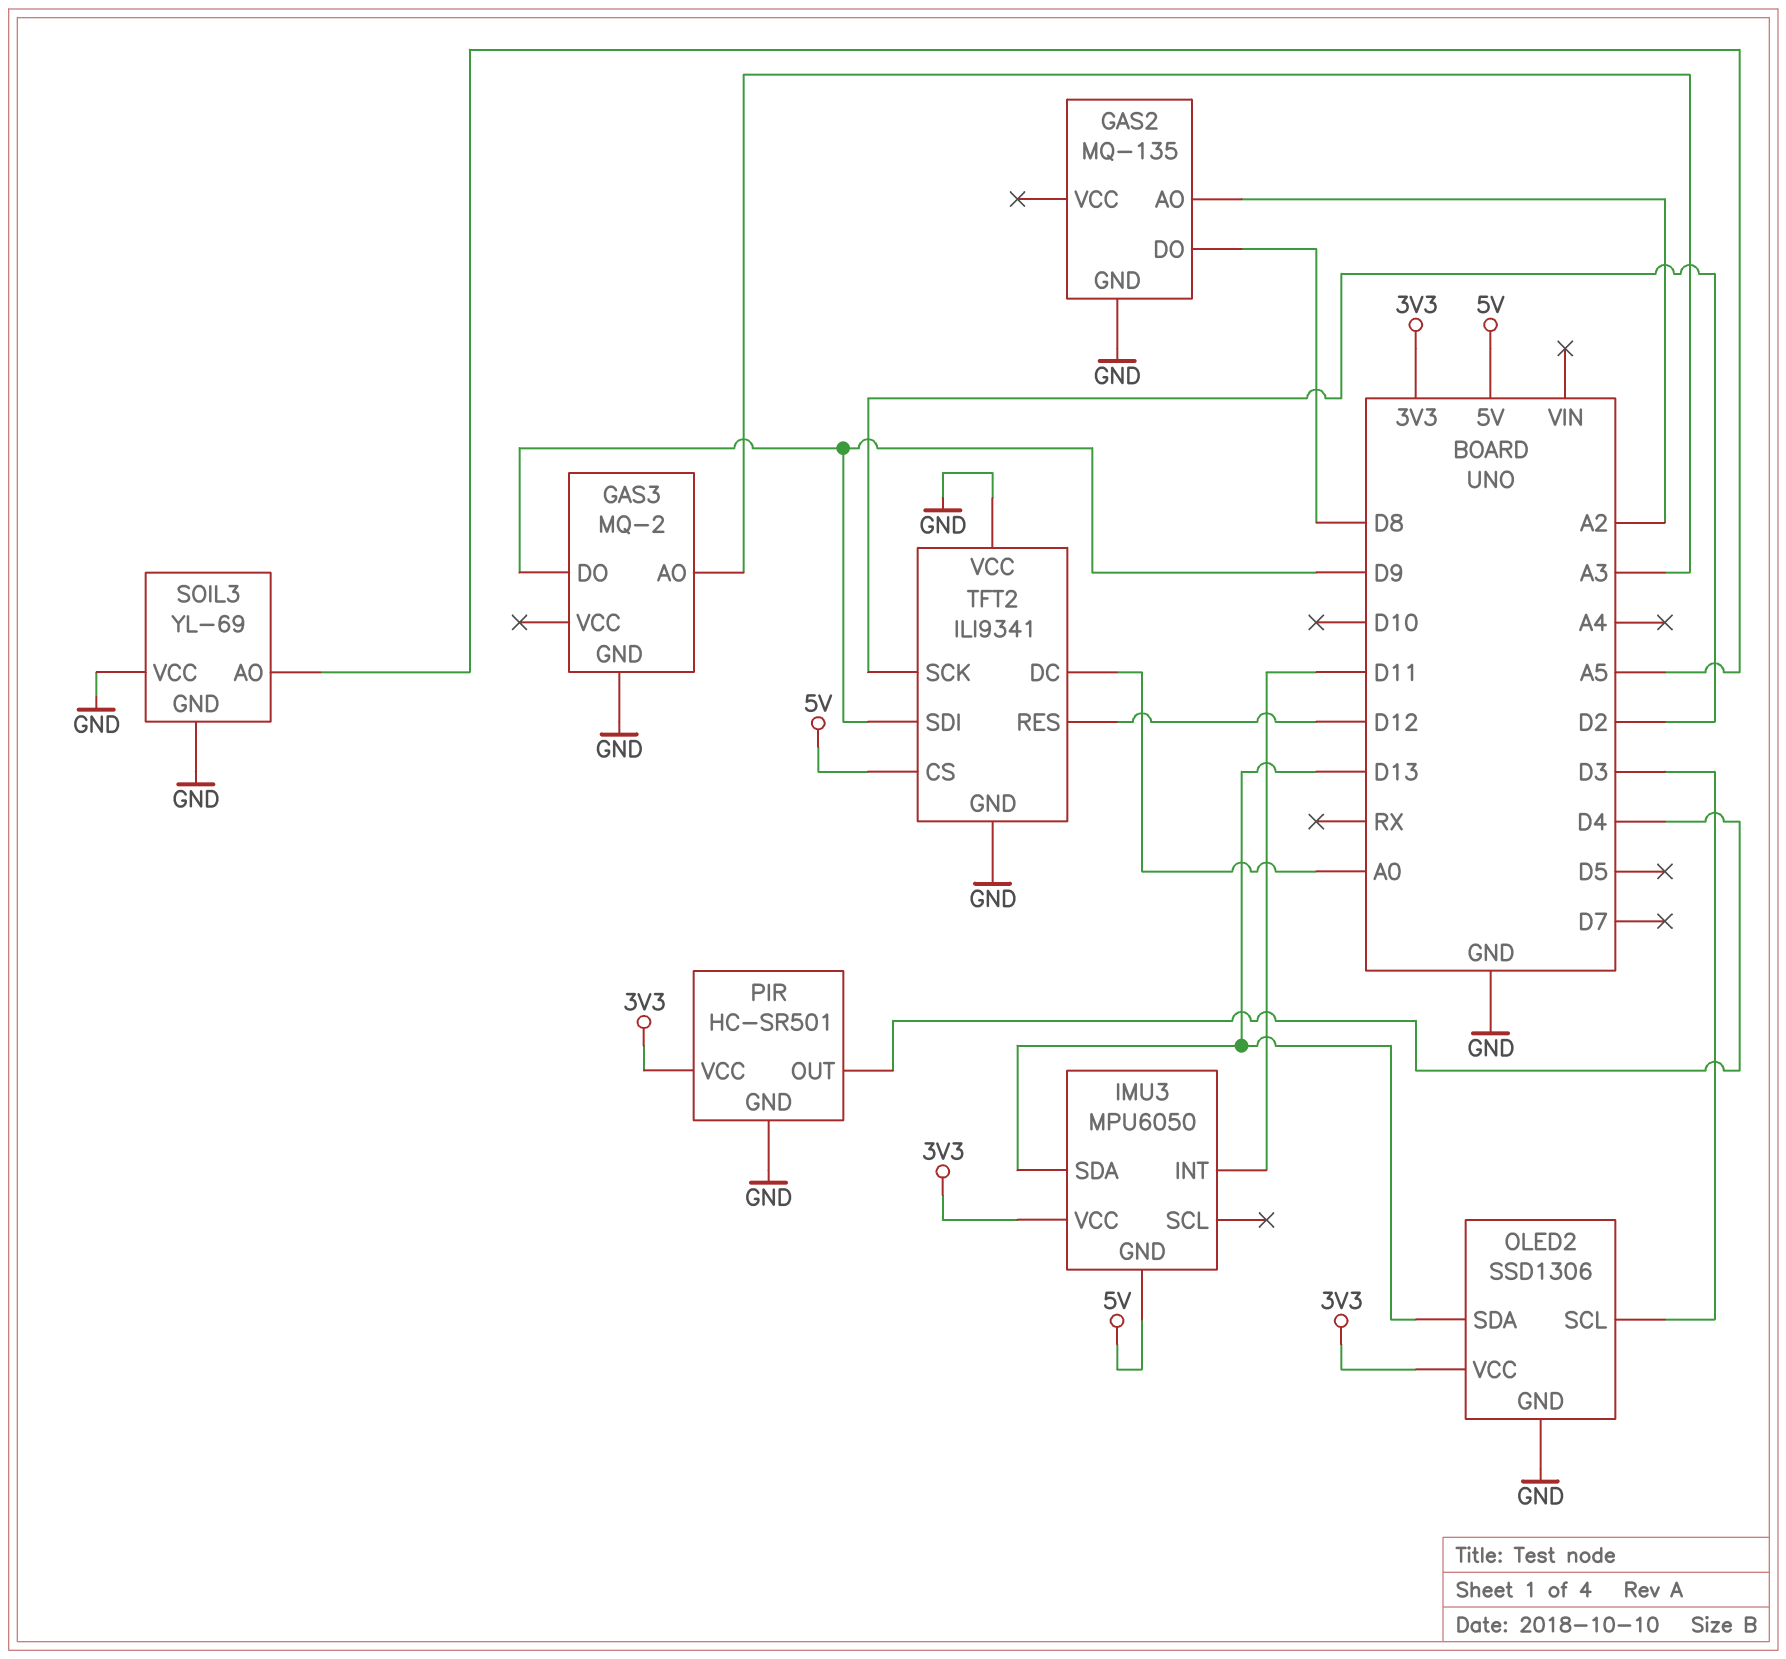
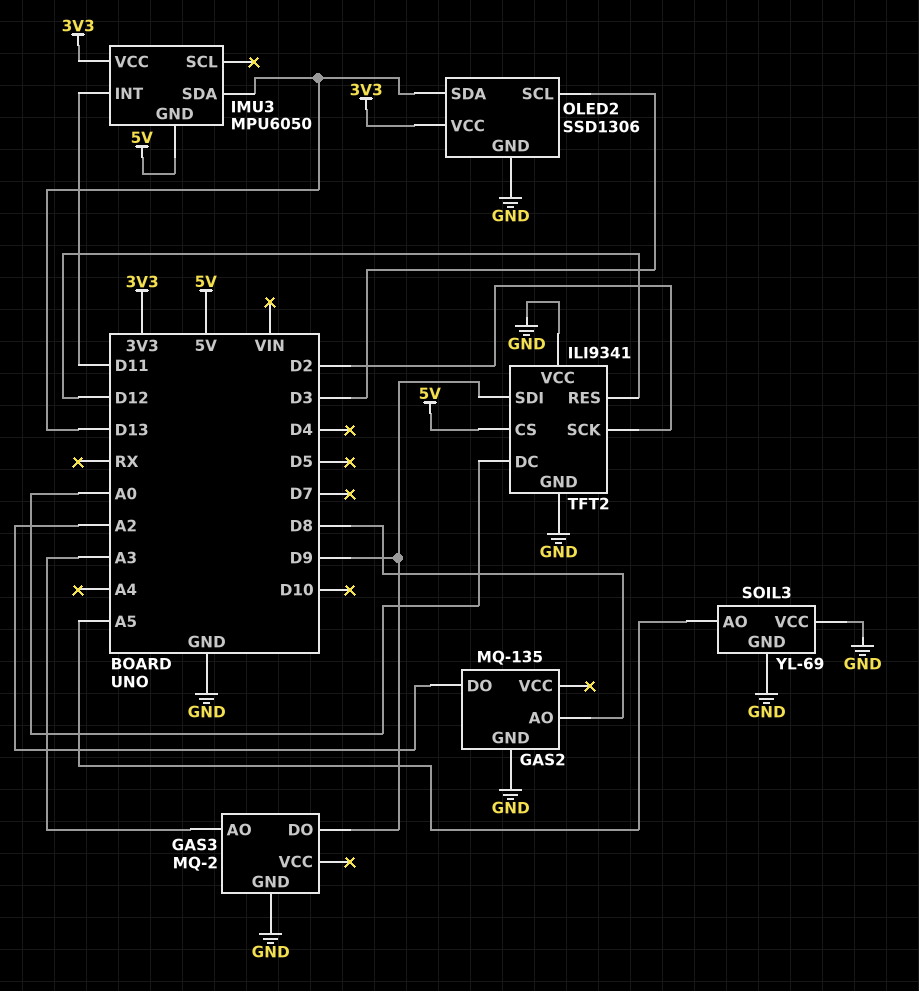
GAS2 pin AO: A2 -> D8
GAS2 pin DO: D8 -> A2
PIR: HC-SR501 -> none
PIR pin GND: GND -> none
PIR pin OUT: D4 -> none
PIR pin VCC: 3V3 -> none

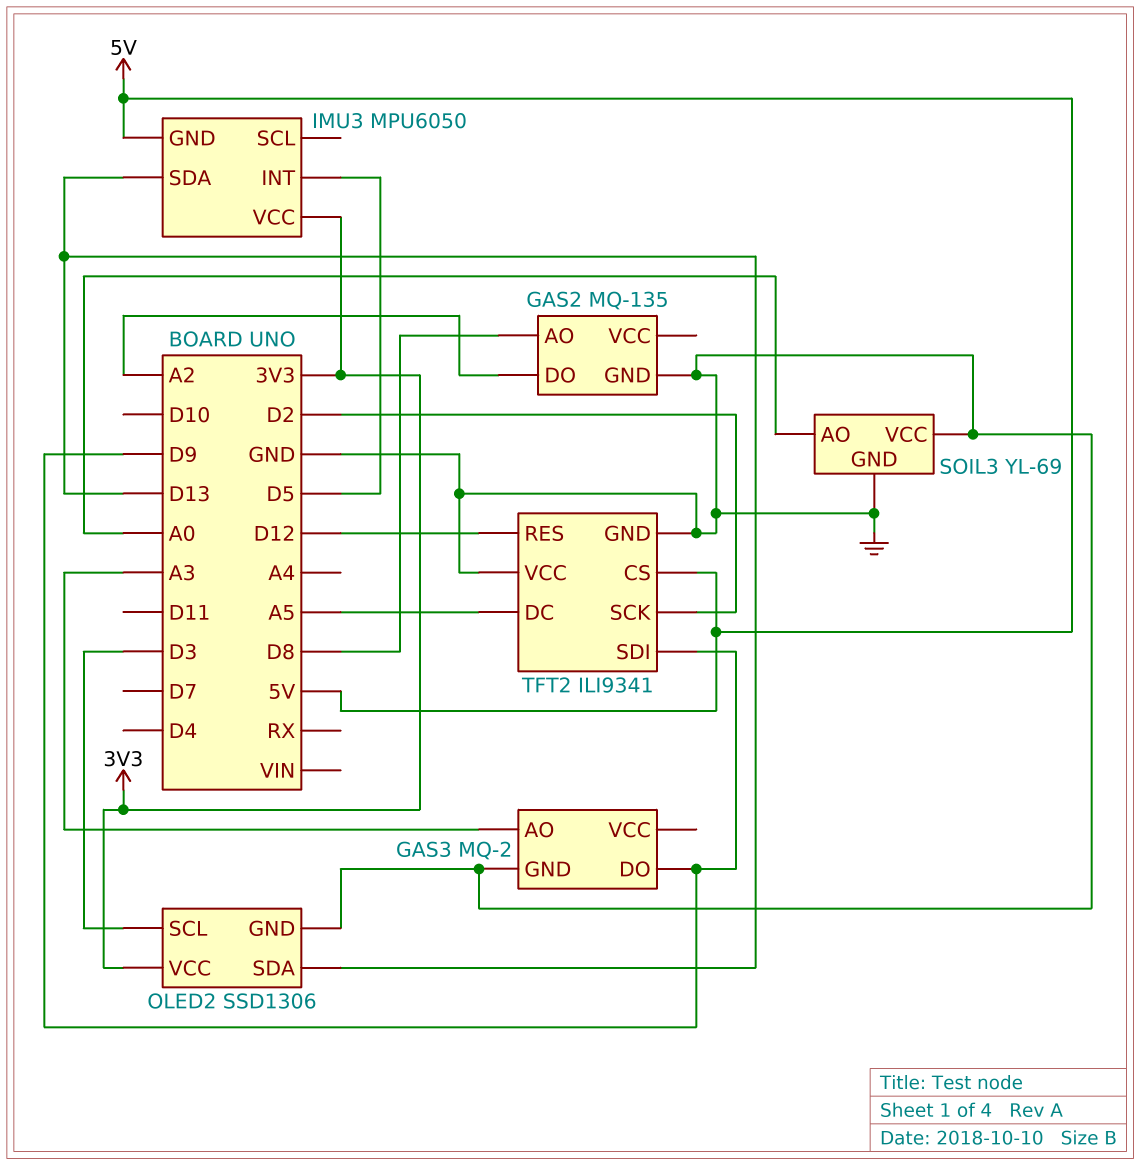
IMU3 pin INT: D11 -> D5
SOIL3 pin AO: A5 -> A0
TFT2 pin DC: A0 -> A5

